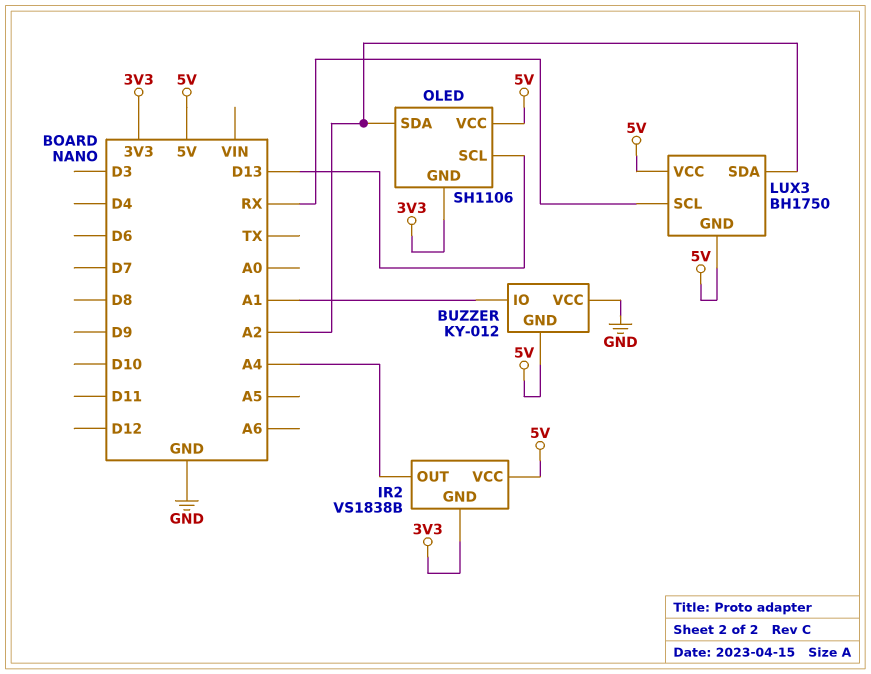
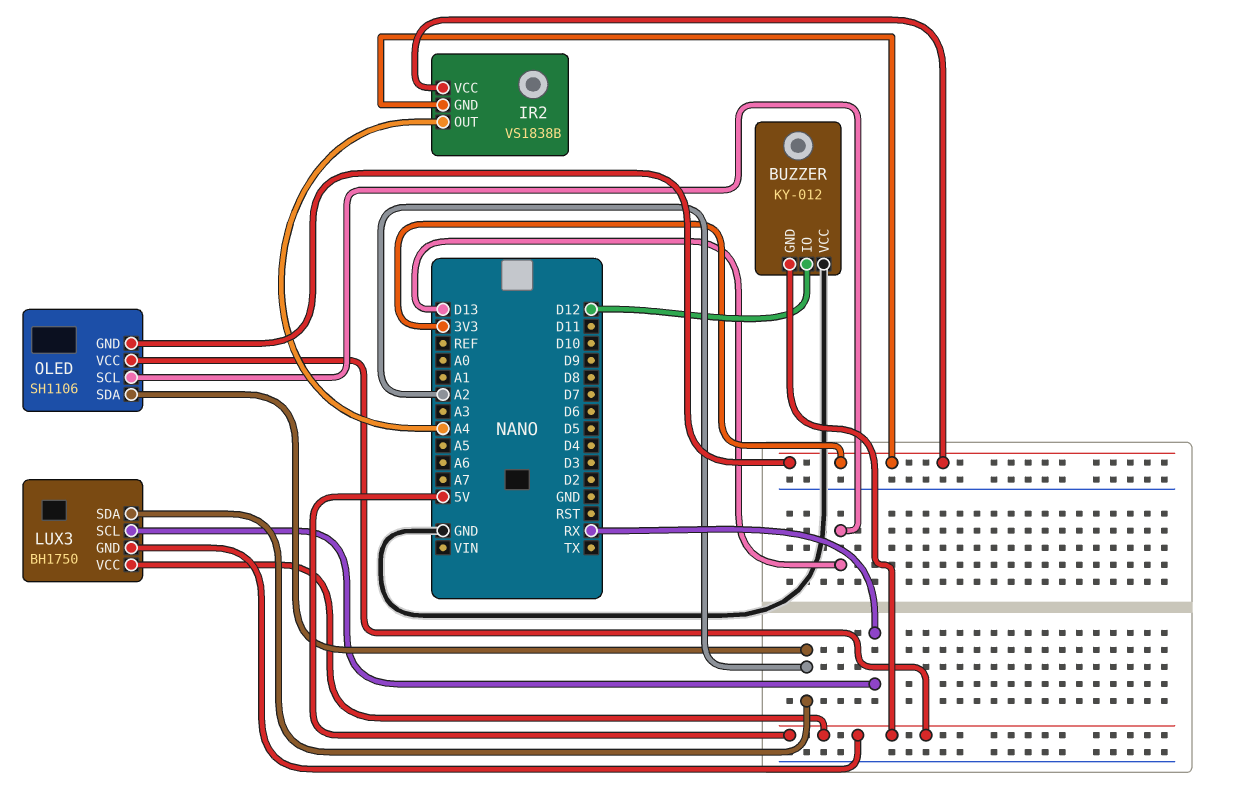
BUZZER pin IO: A1 -> D12
IR2 pin VCC: 5V -> 3V3

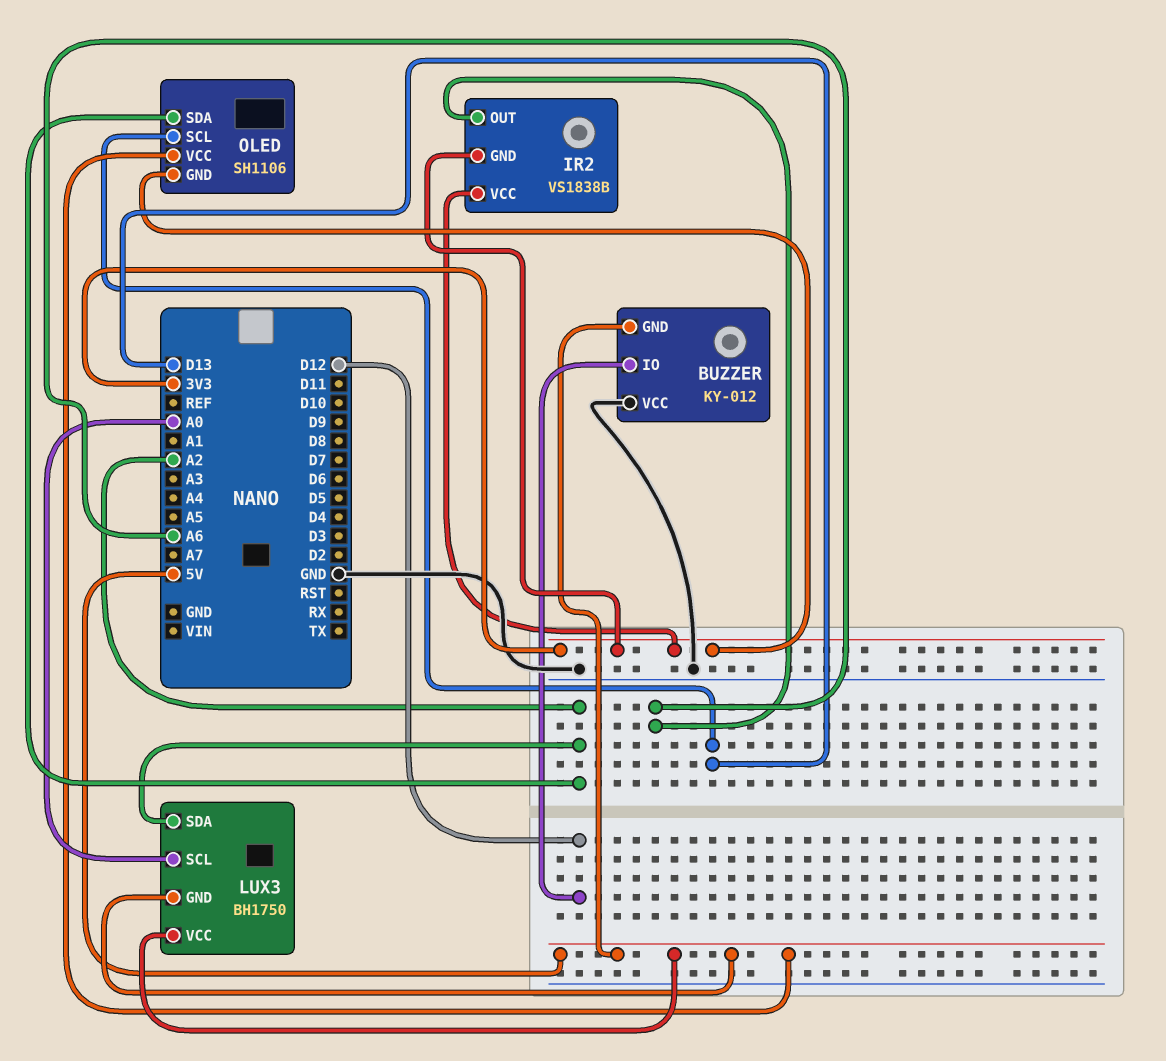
IR2 pin OUT: A4 -> A6
LUX3 pin SCL: RX -> A0

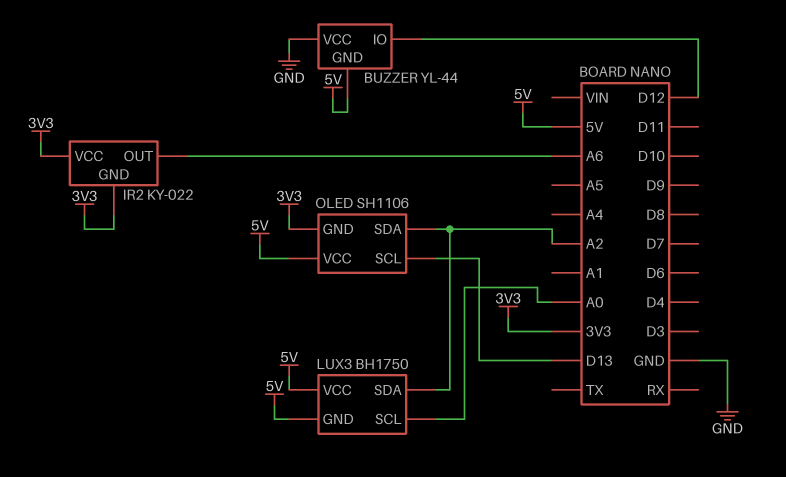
BUZZER: KY-012 -> YL-44
IR2: VS1838B -> KY-022

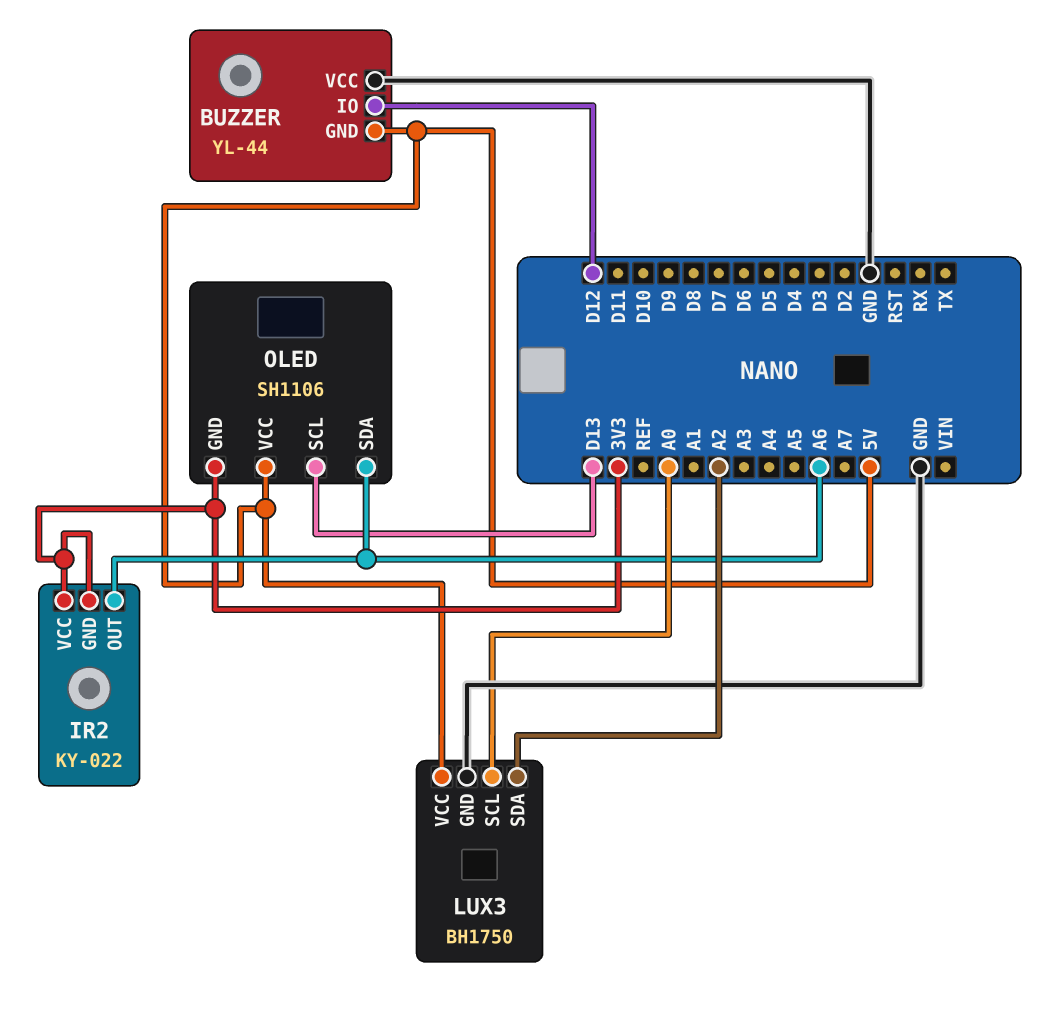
LUX3 pin GND: 5V -> GND
OLED pin SDA: A2 -> A6

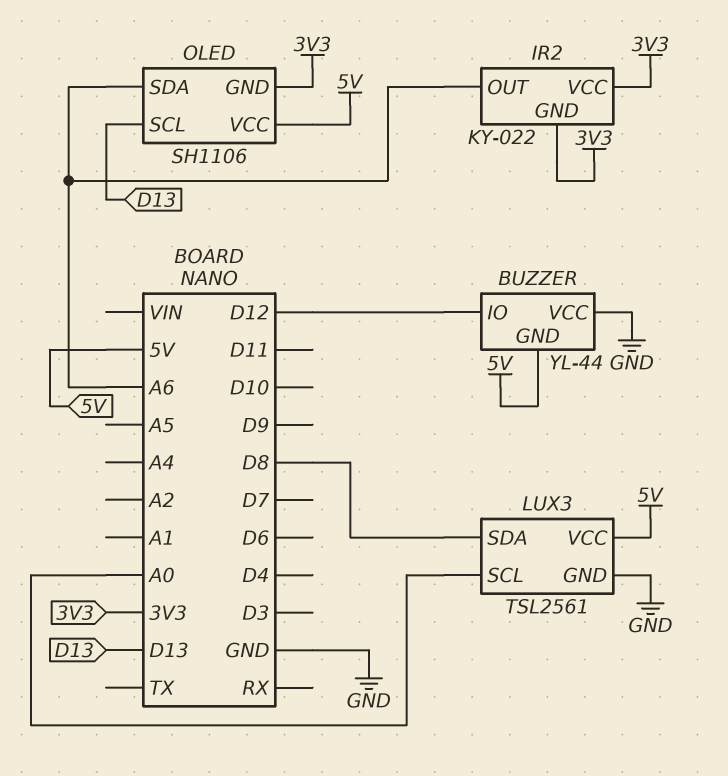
LUX3: BH1750 -> TSL2561
LUX3 pin SDA: A2 -> D8

